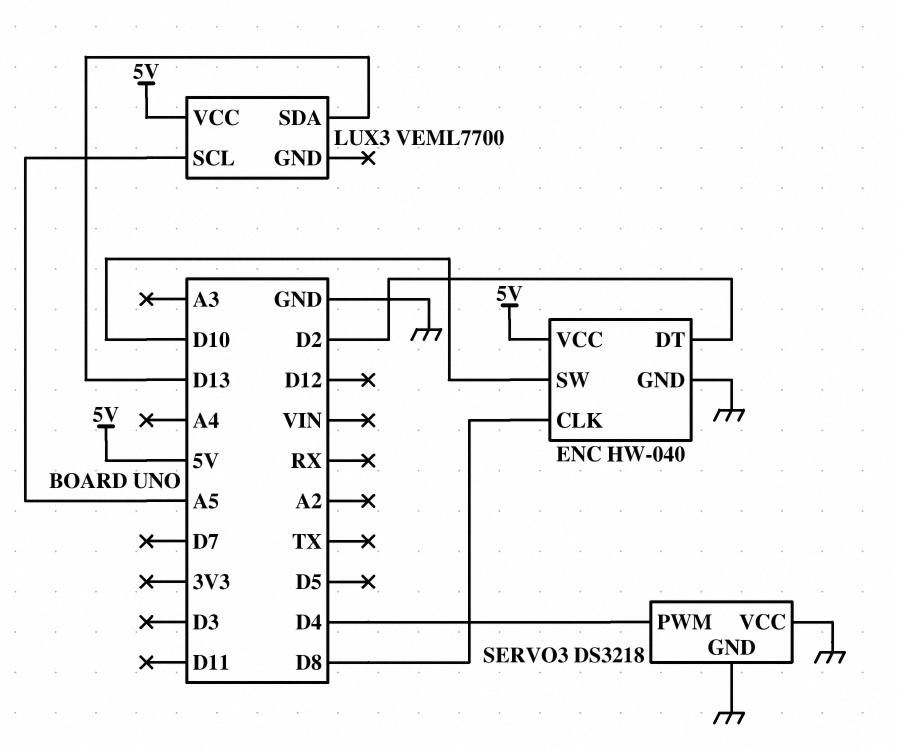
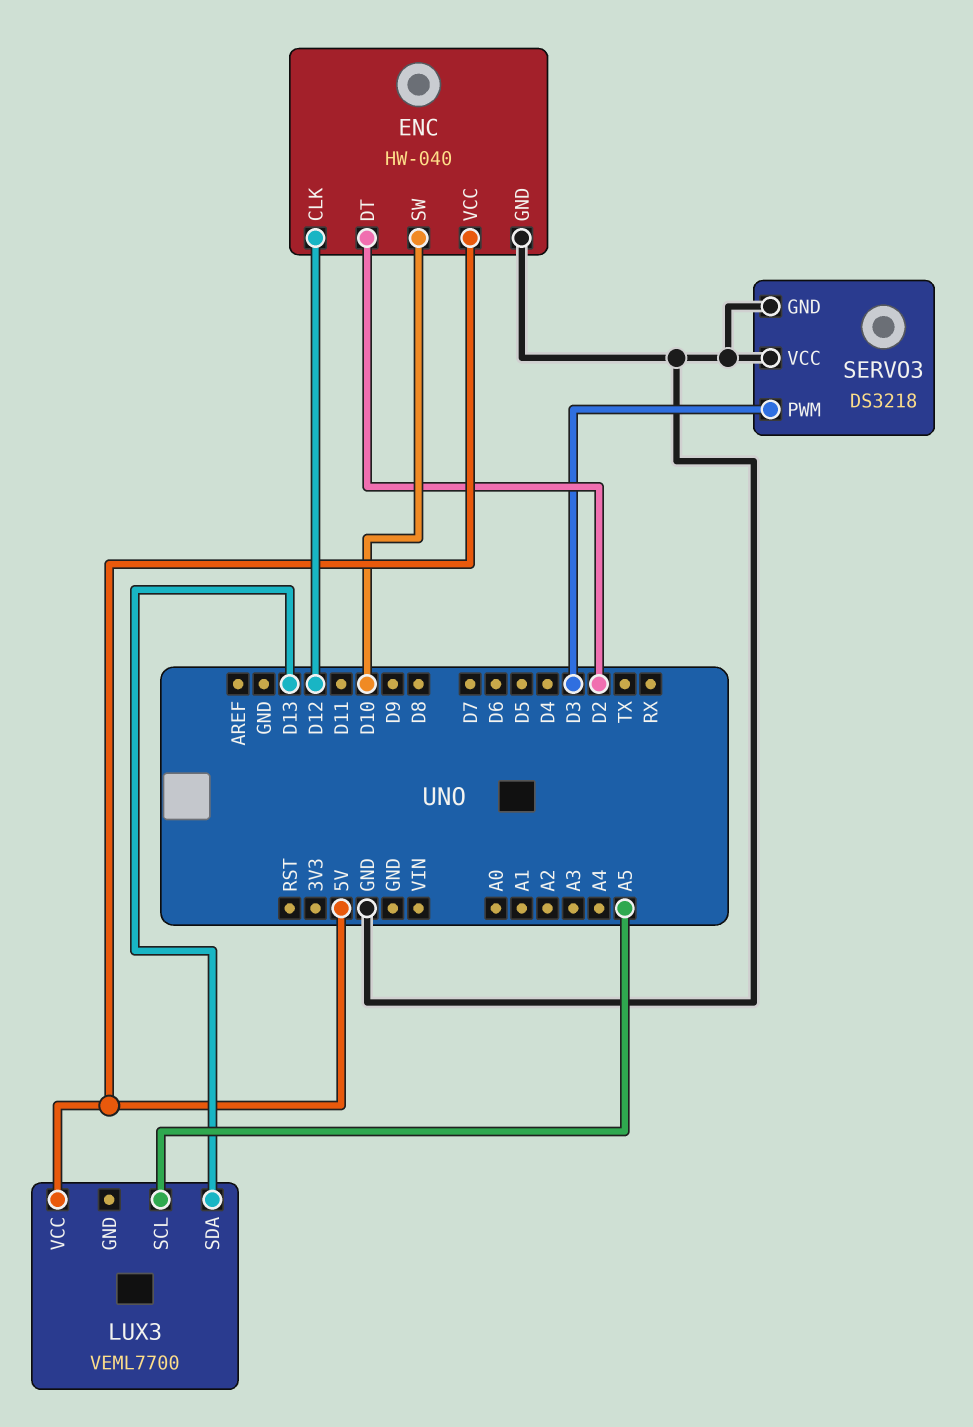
ENC pin CLK: D8 -> D12
SERVO3 pin PWM: D4 -> D3

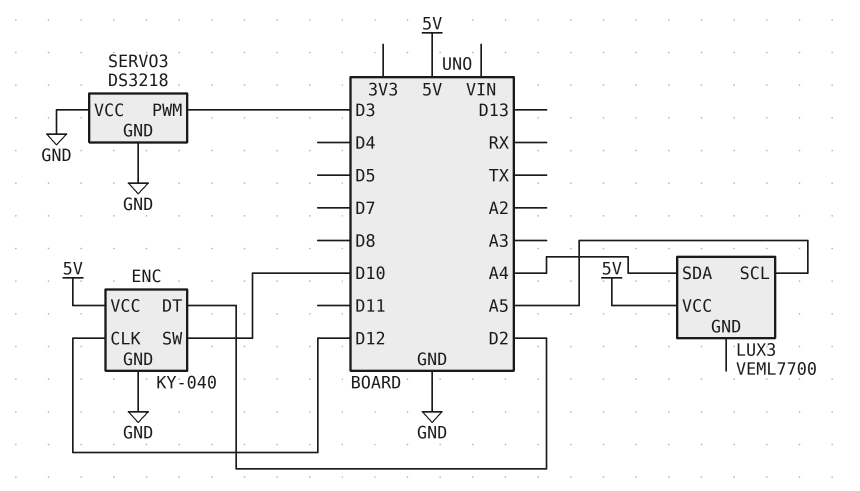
ENC: HW-040 -> KY-040
LUX3 pin SDA: D13 -> A4

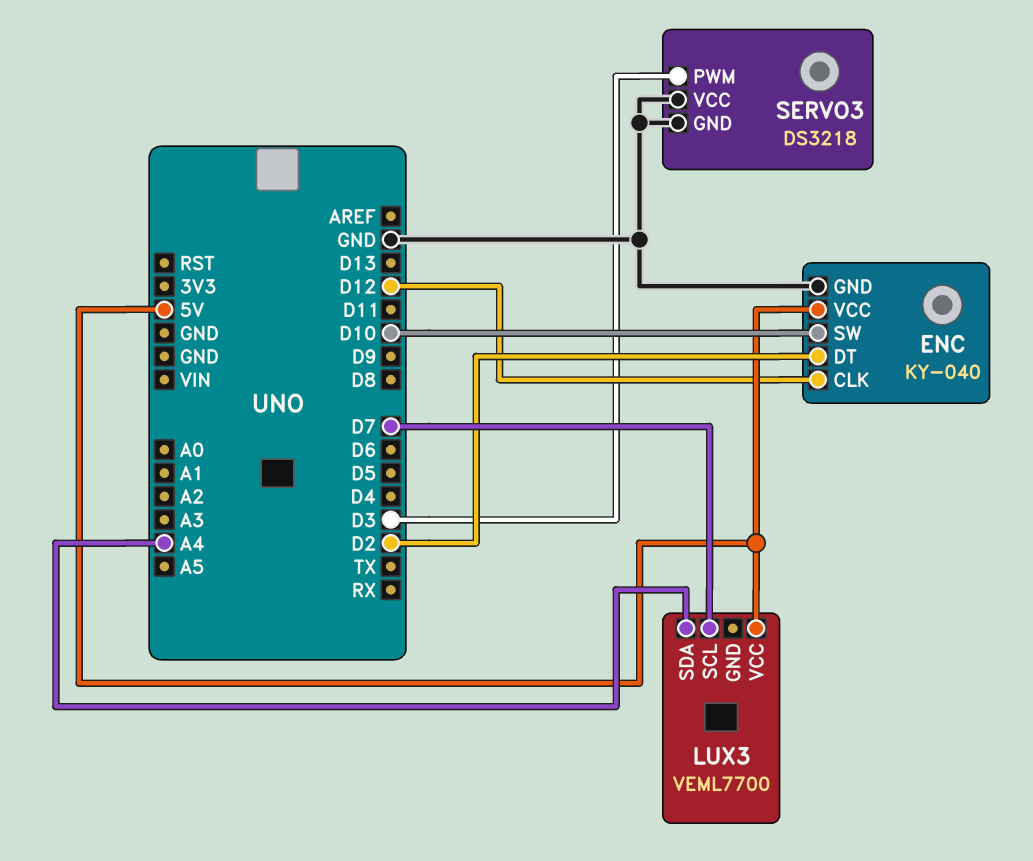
LUX3 pin SCL: A5 -> D7

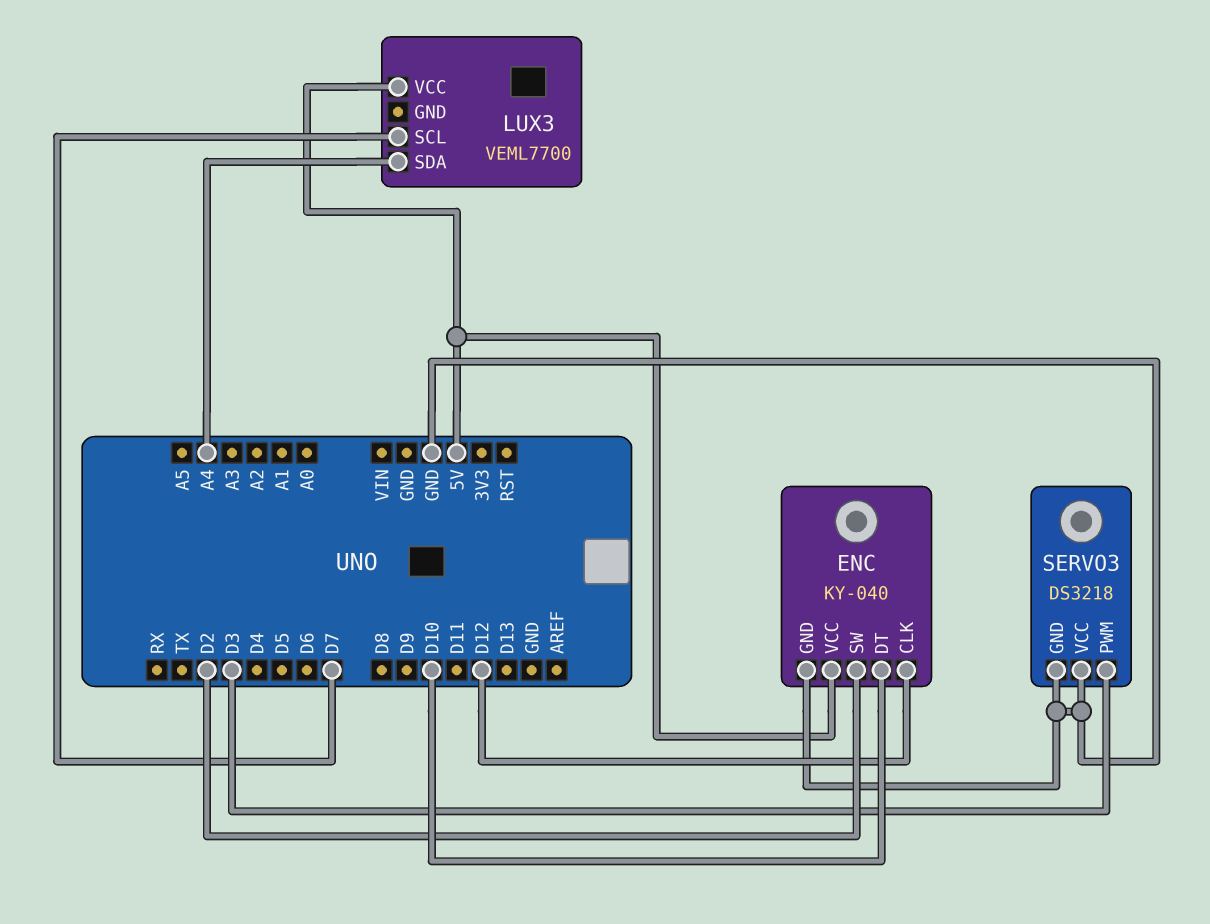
ENC pin DT: D2 -> D10
ENC pin SW: D10 -> D2

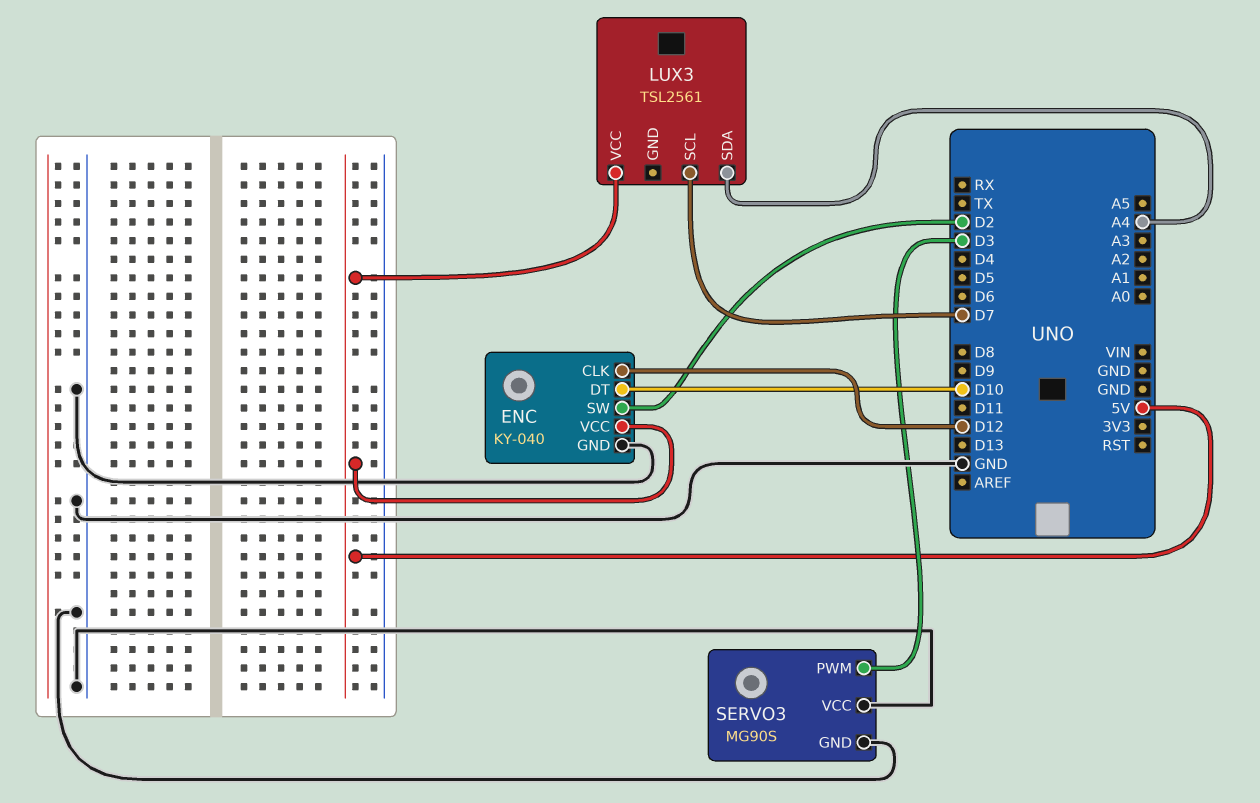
LUX3: VEML7700 -> TSL2561
SERVO3: DS3218 -> MG90S

